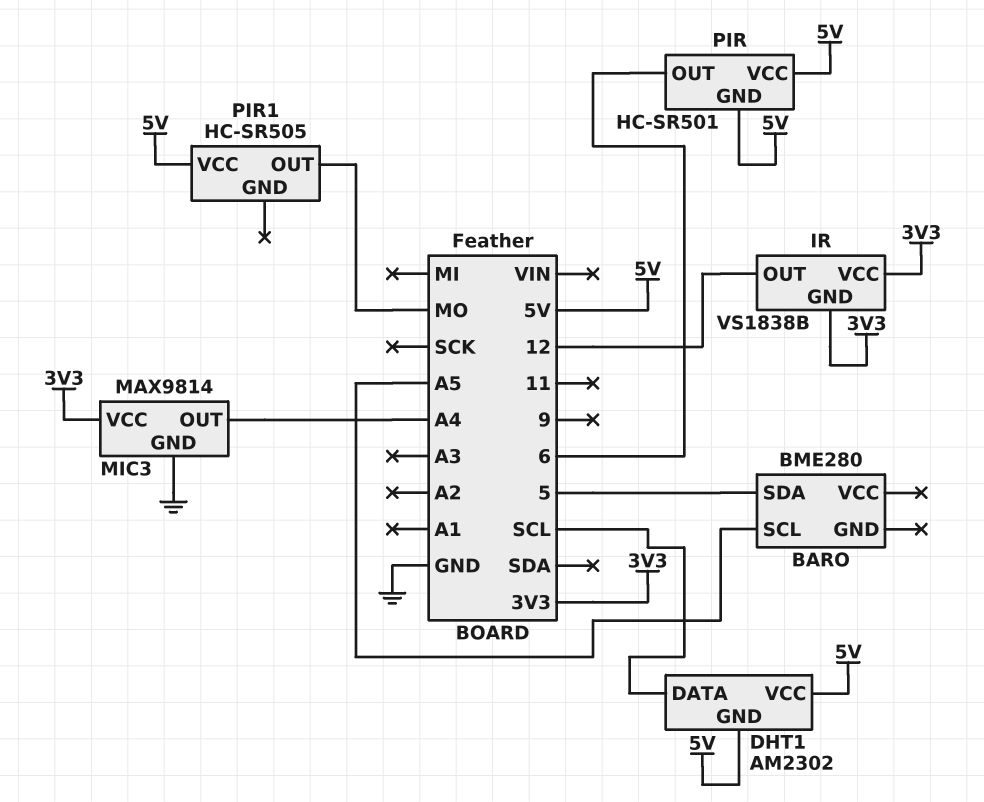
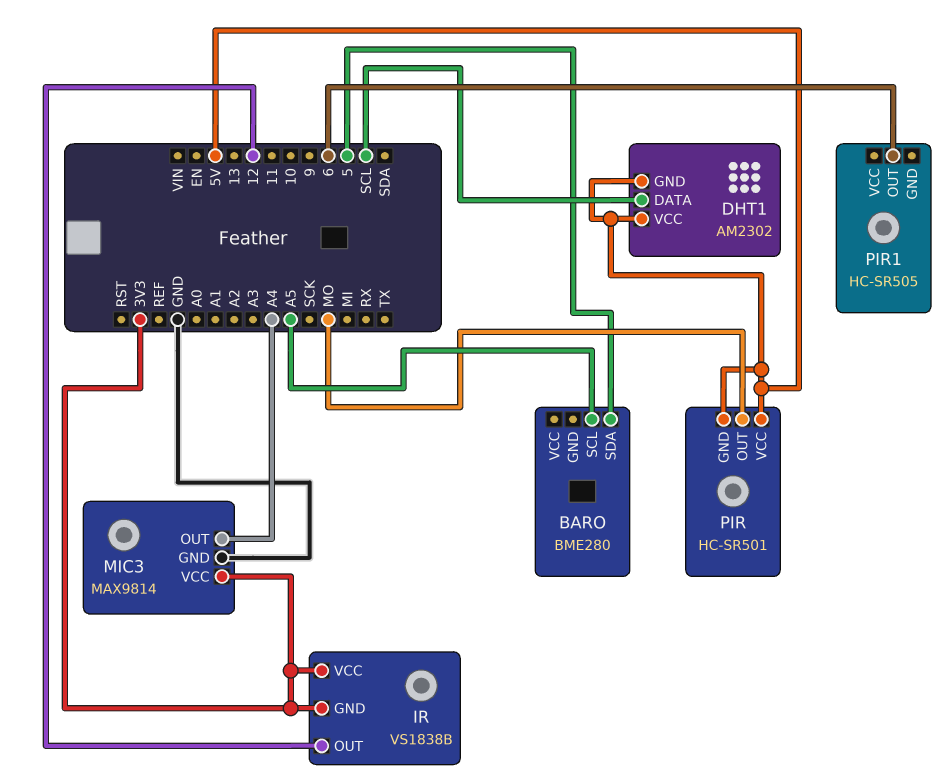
PIR pin OUT: 6 -> MO
PIR1 pin OUT: MO -> 6
PIR1 pin VCC: 5V -> none

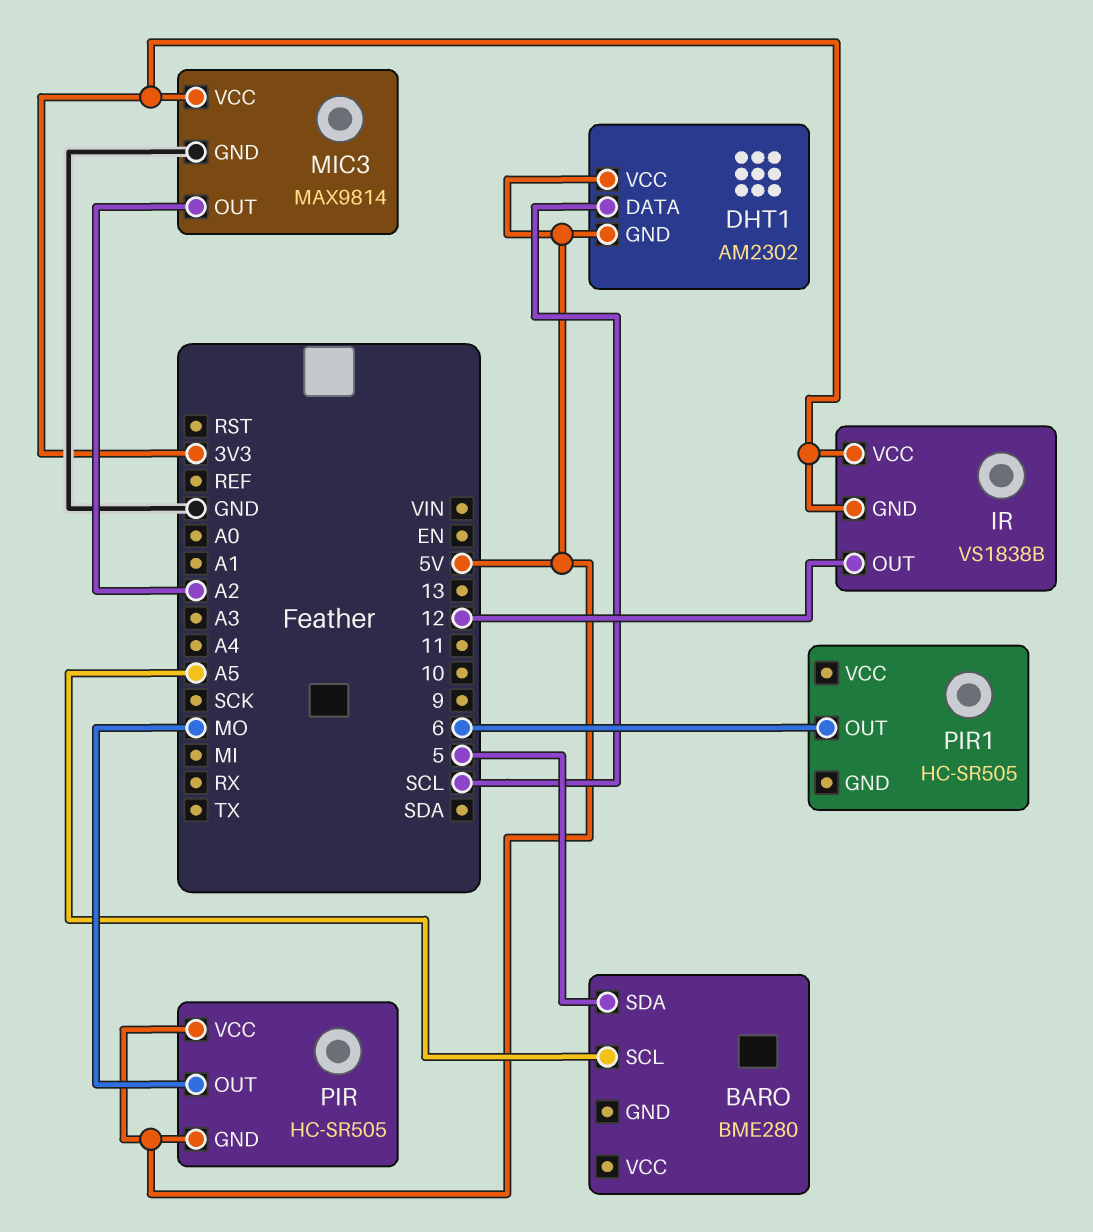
MIC3 pin OUT: A4 -> A2
PIR: HC-SR501 -> HC-SR505

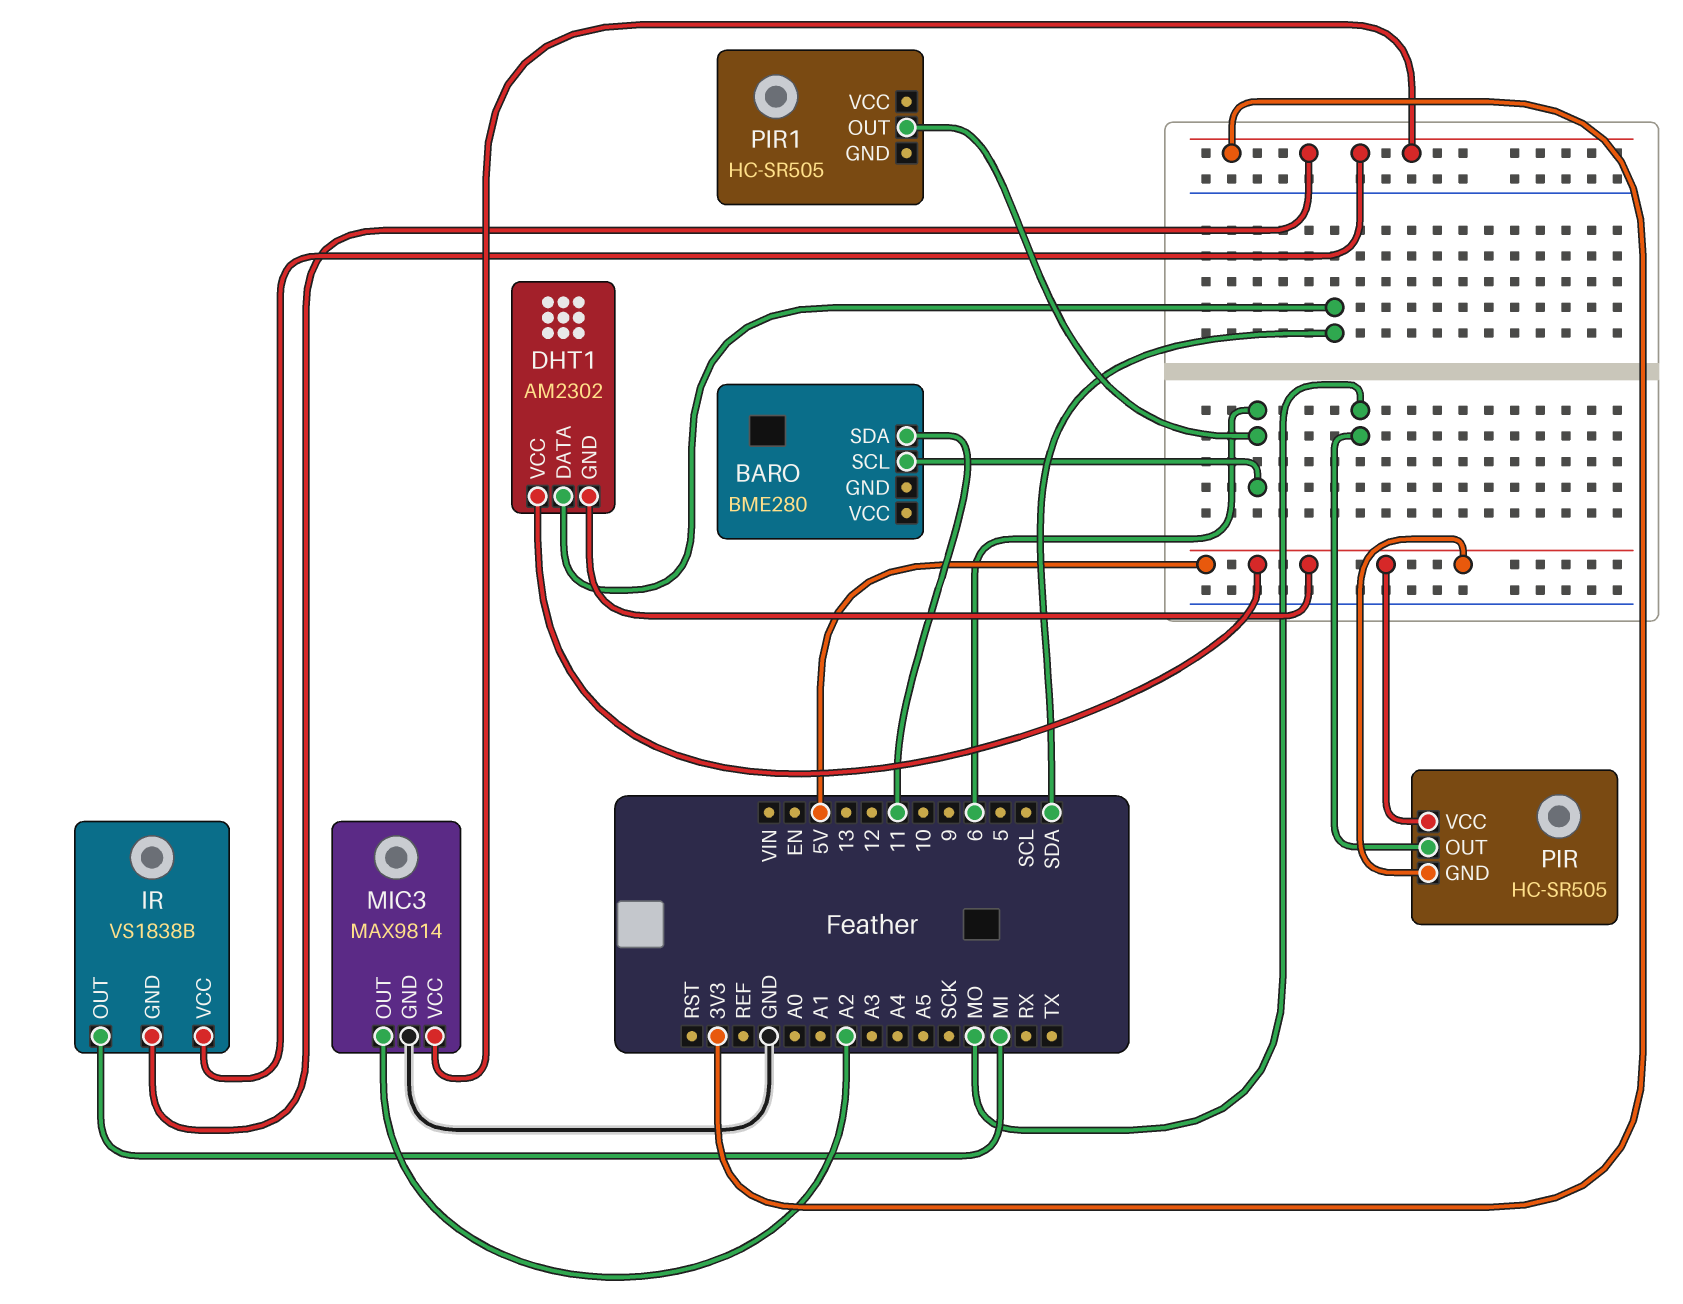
BARO pin SCL: A5 -> 6
BARO pin SDA: 5 -> 11
DHT1 pin DATA: SCL -> SDA
IR pin OUT: 12 -> MI

